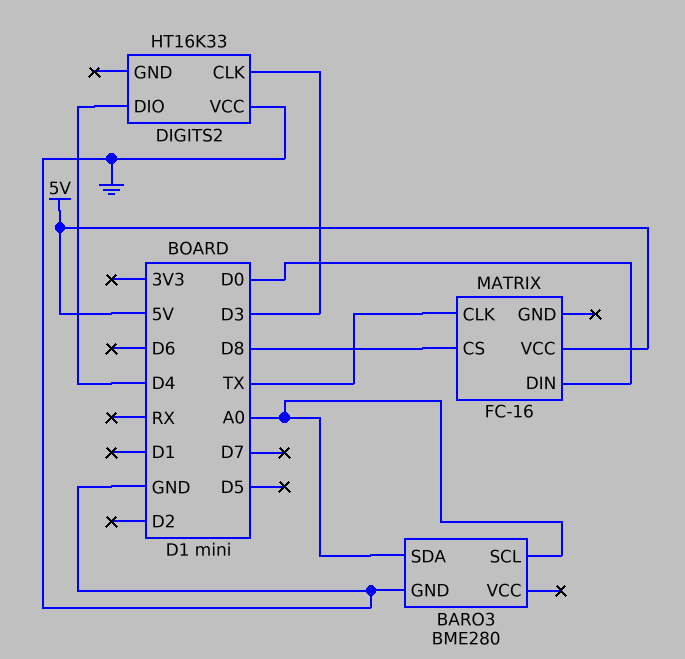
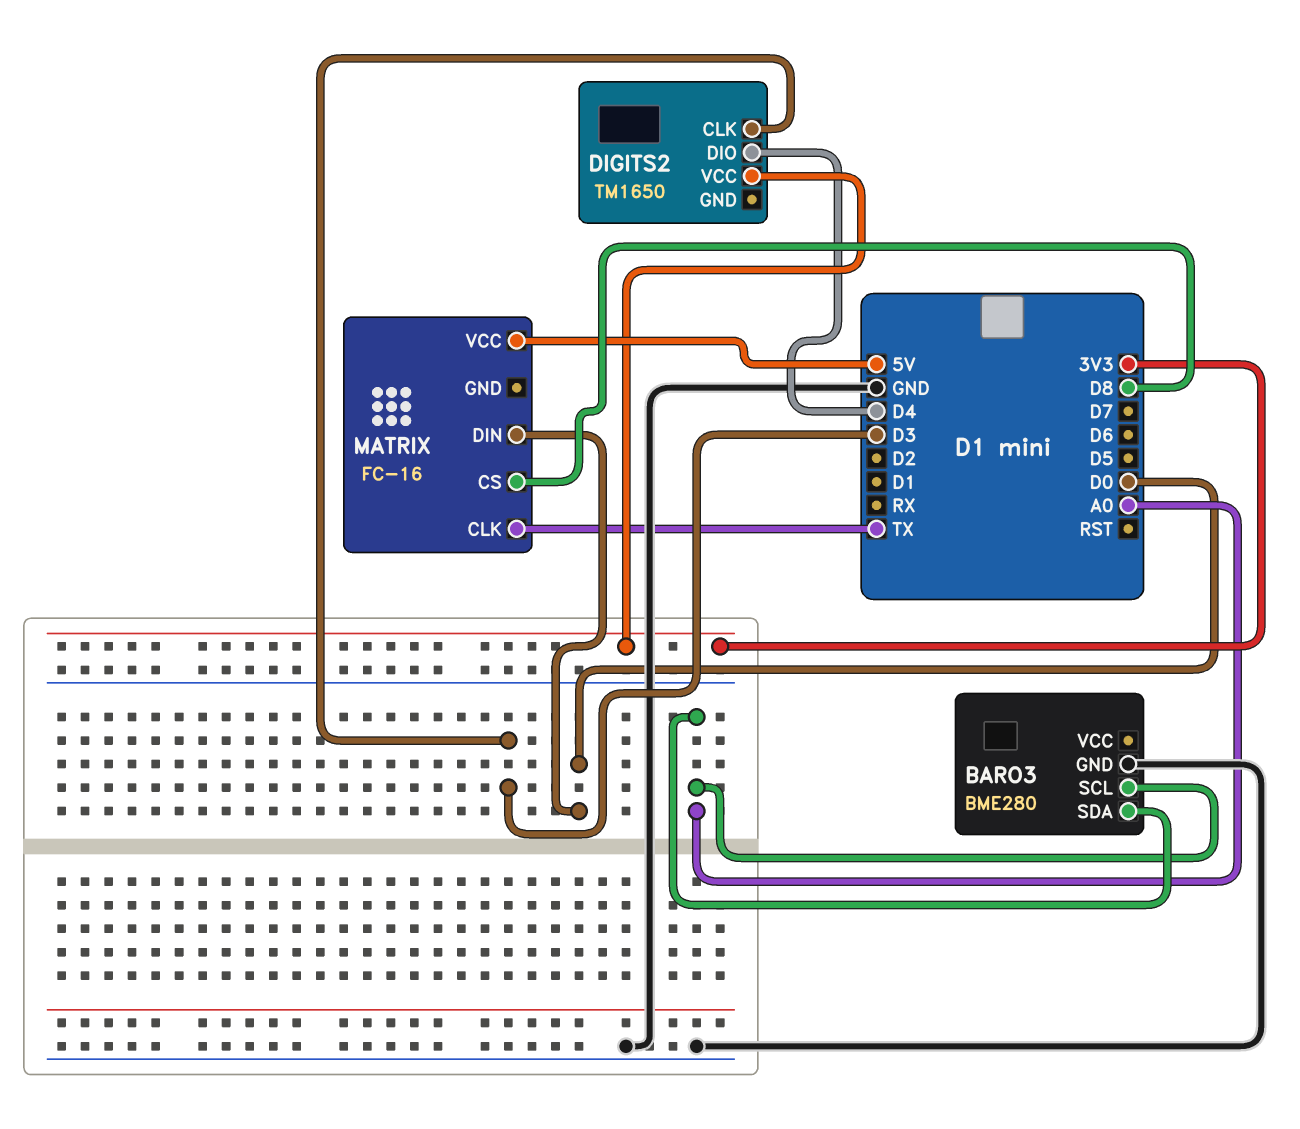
DIGITS2: HT16K33 -> TM1650
DIGITS2 pin VCC: GND -> 3V3

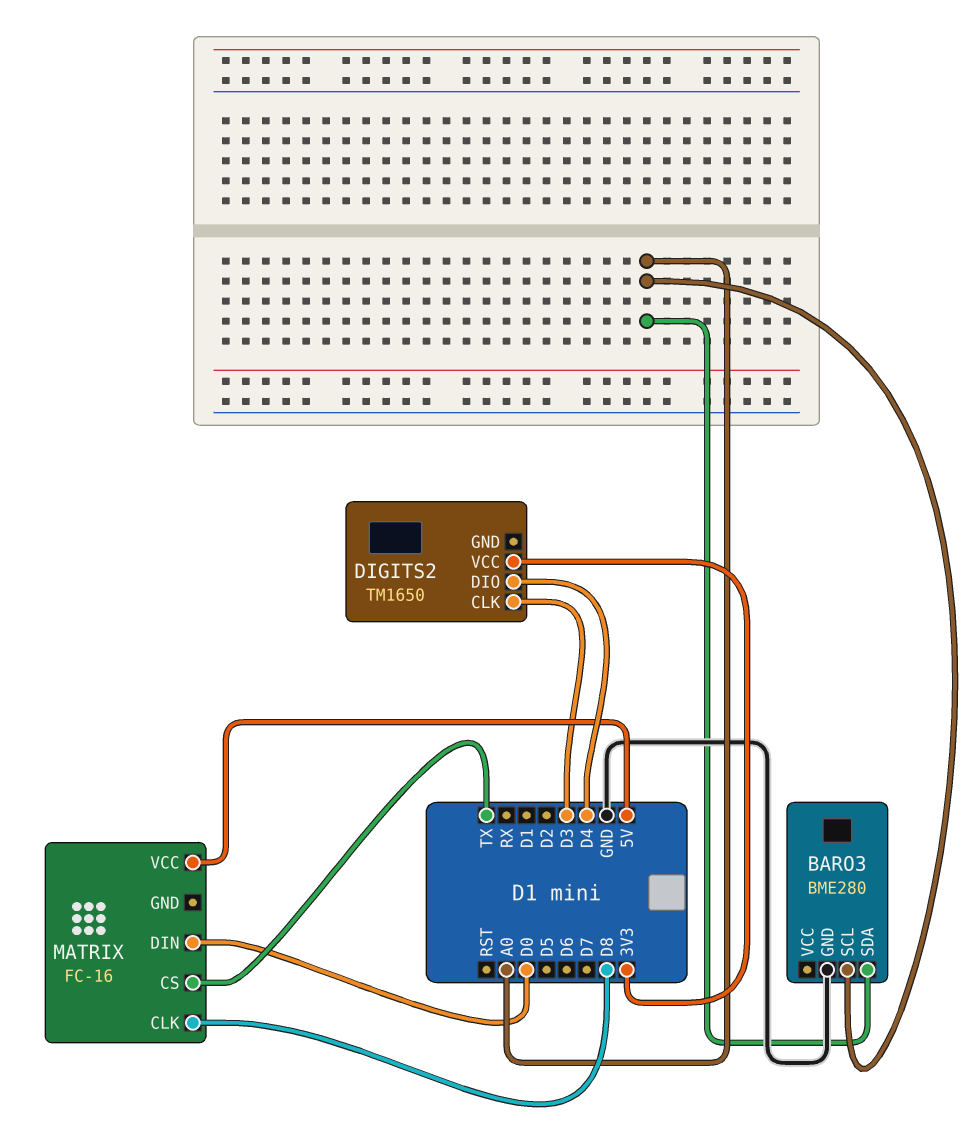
MATRIX pin CLK: TX -> D8
MATRIX pin CS: D8 -> TX

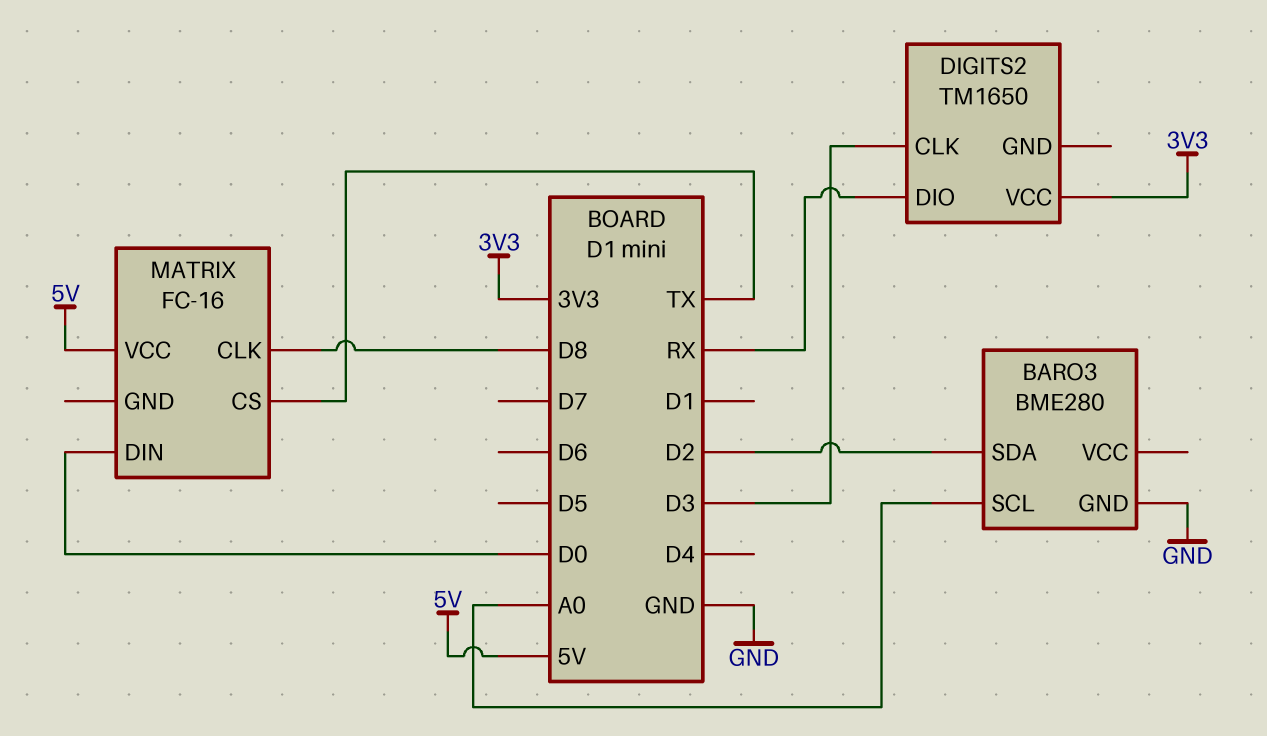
BARO3 pin SDA: A0 -> D2
DIGITS2 pin DIO: D4 -> RX

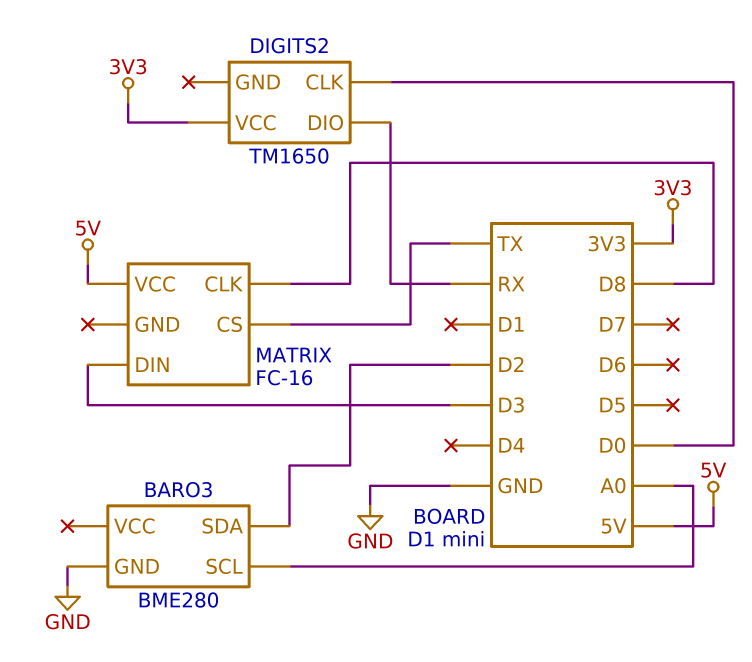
DIGITS2 pin CLK: D3 -> D0
MATRIX pin DIN: D0 -> D3

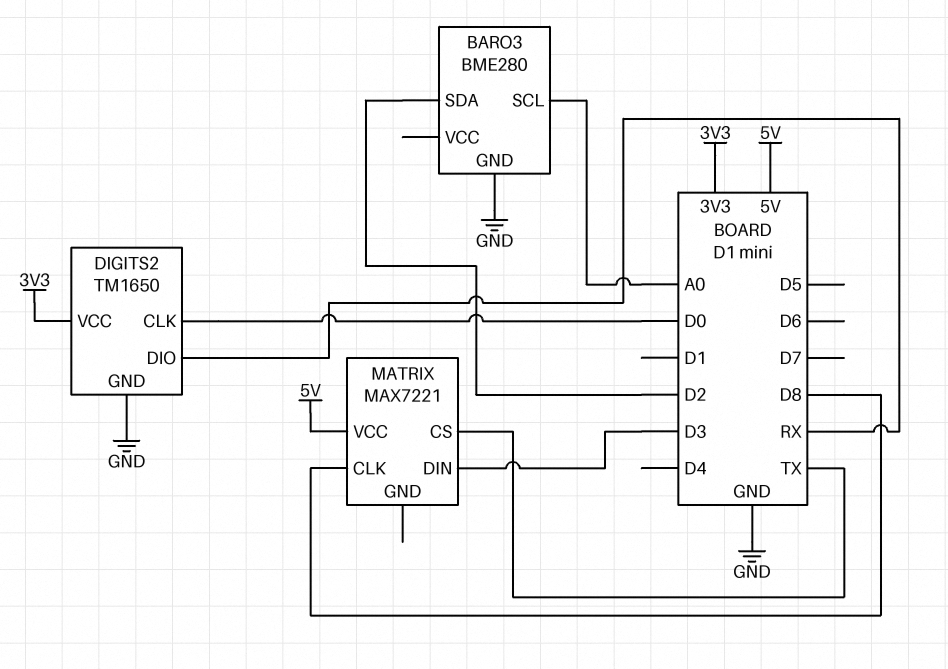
DIGITS2 pin GND: none -> GND
MATRIX: FC-16 -> MAX7221

